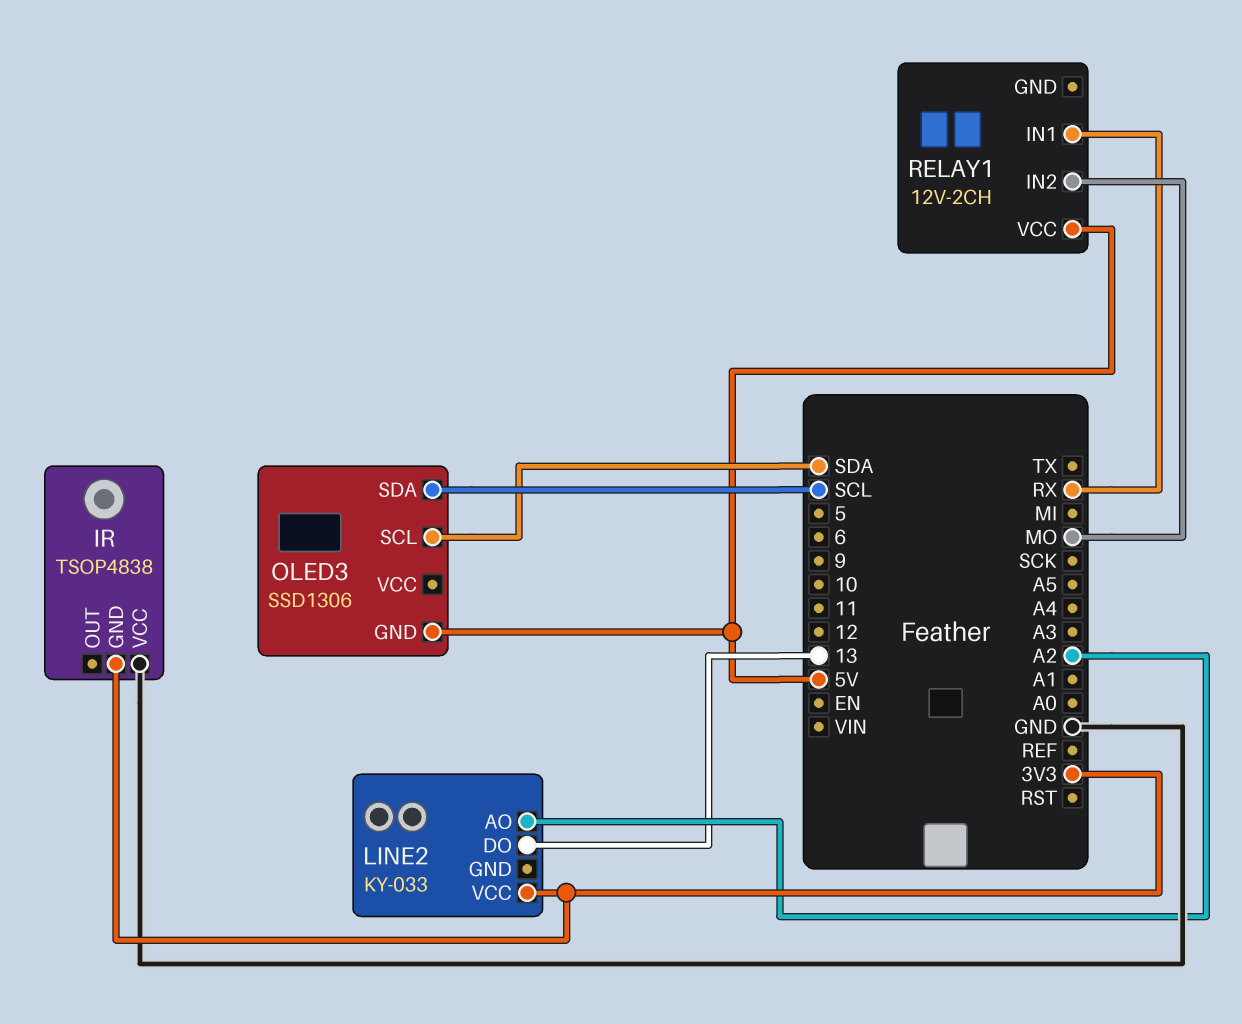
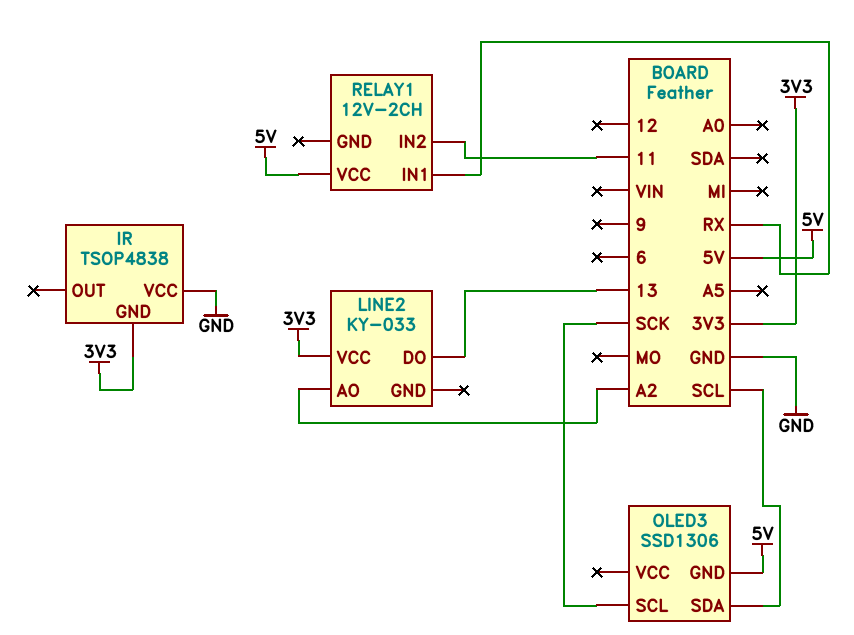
OLED3 pin SCL: SDA -> SCK
RELAY1 pin IN2: MO -> 11

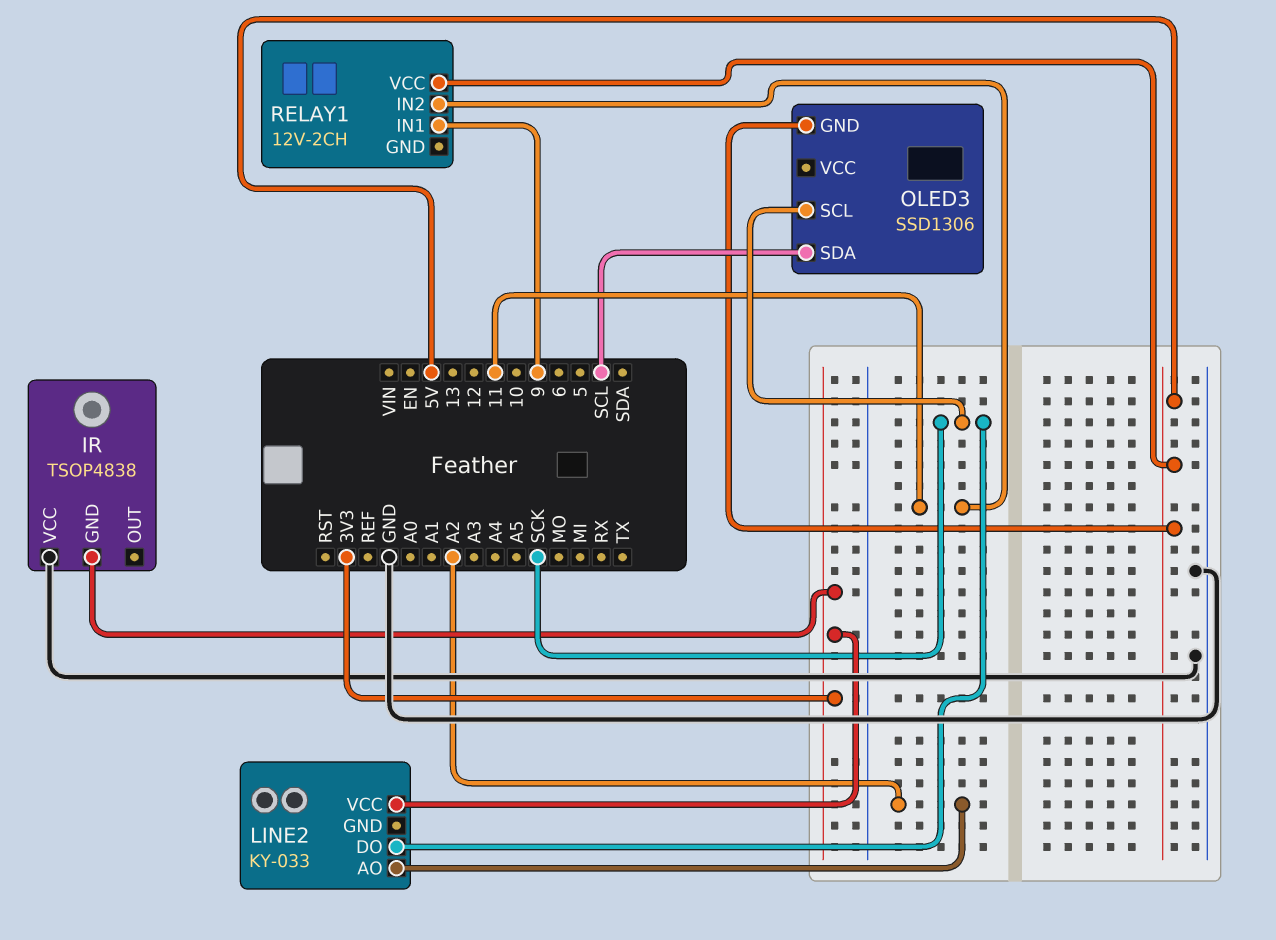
LINE2 pin DO: 13 -> SCK
RELAY1 pin IN1: RX -> 9

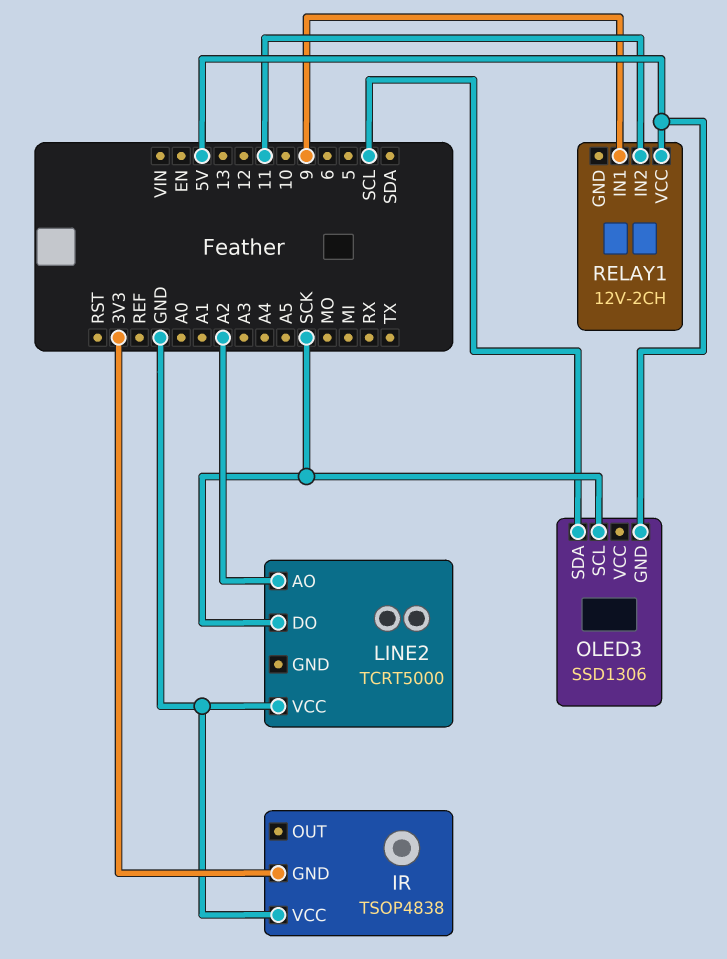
LINE2: KY-033 -> TCRT5000
LINE2 pin VCC: 3V3 -> GND

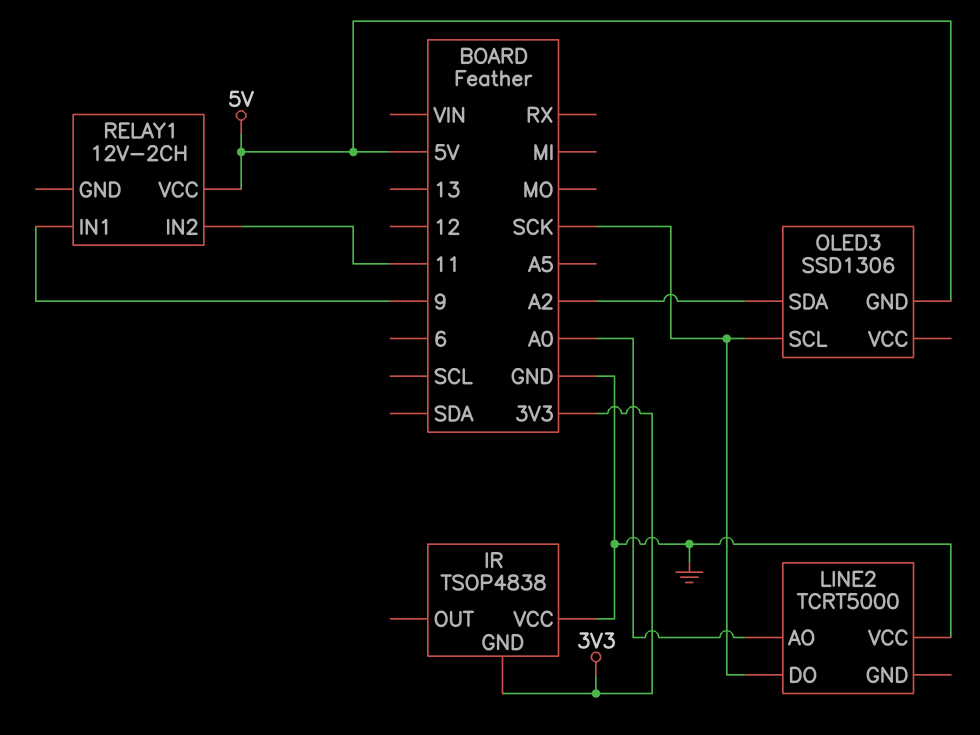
LINE2 pin AO: A2 -> A0
OLED3 pin SDA: SCL -> A2

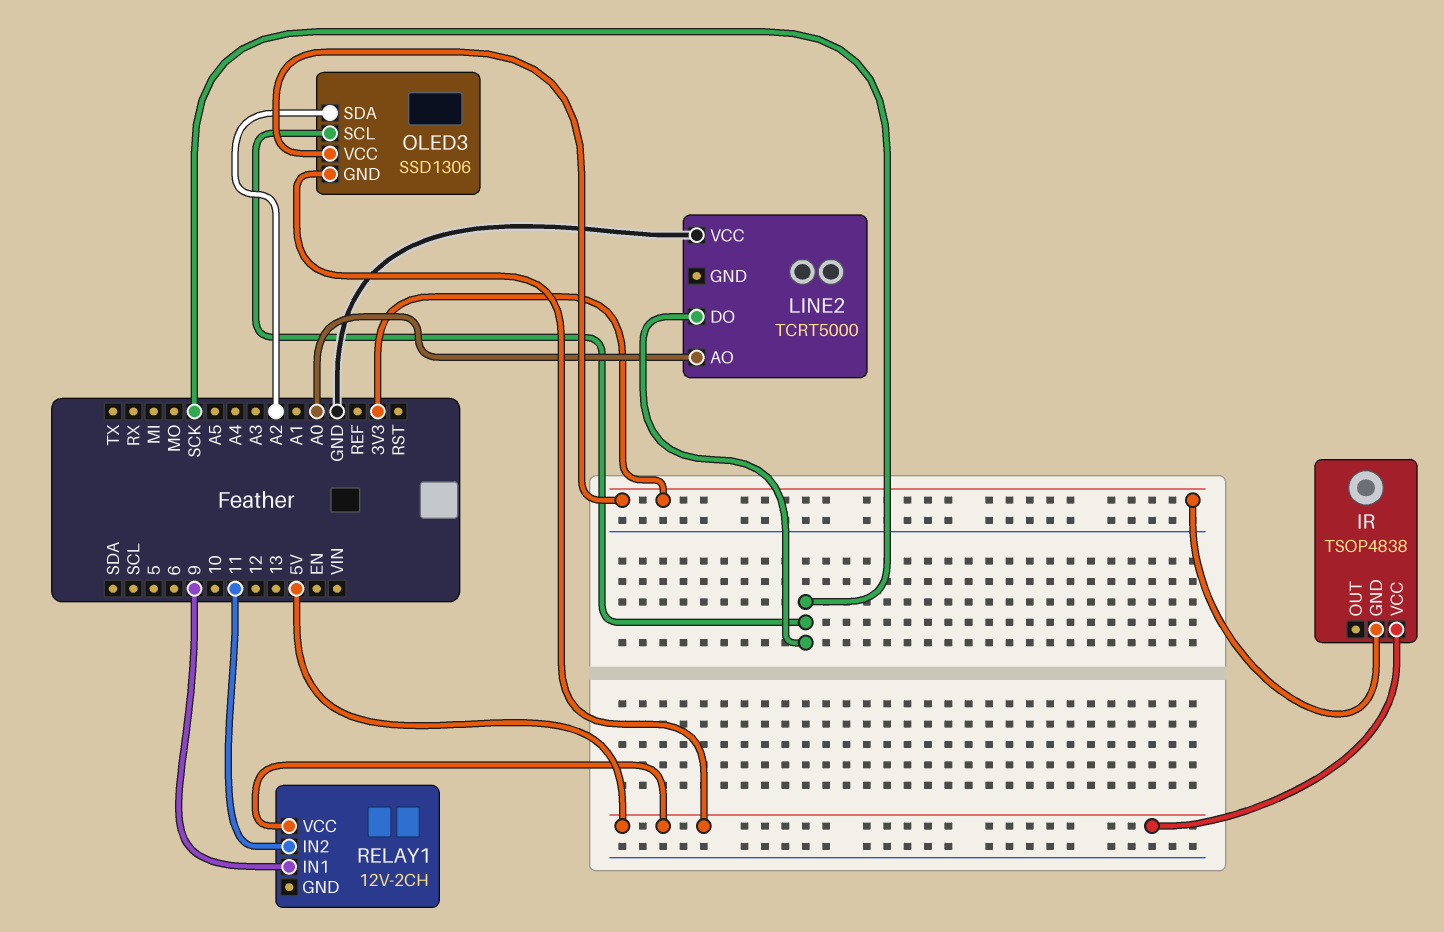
IR pin VCC: GND -> 5V
OLED3 pin VCC: none -> 3V3

